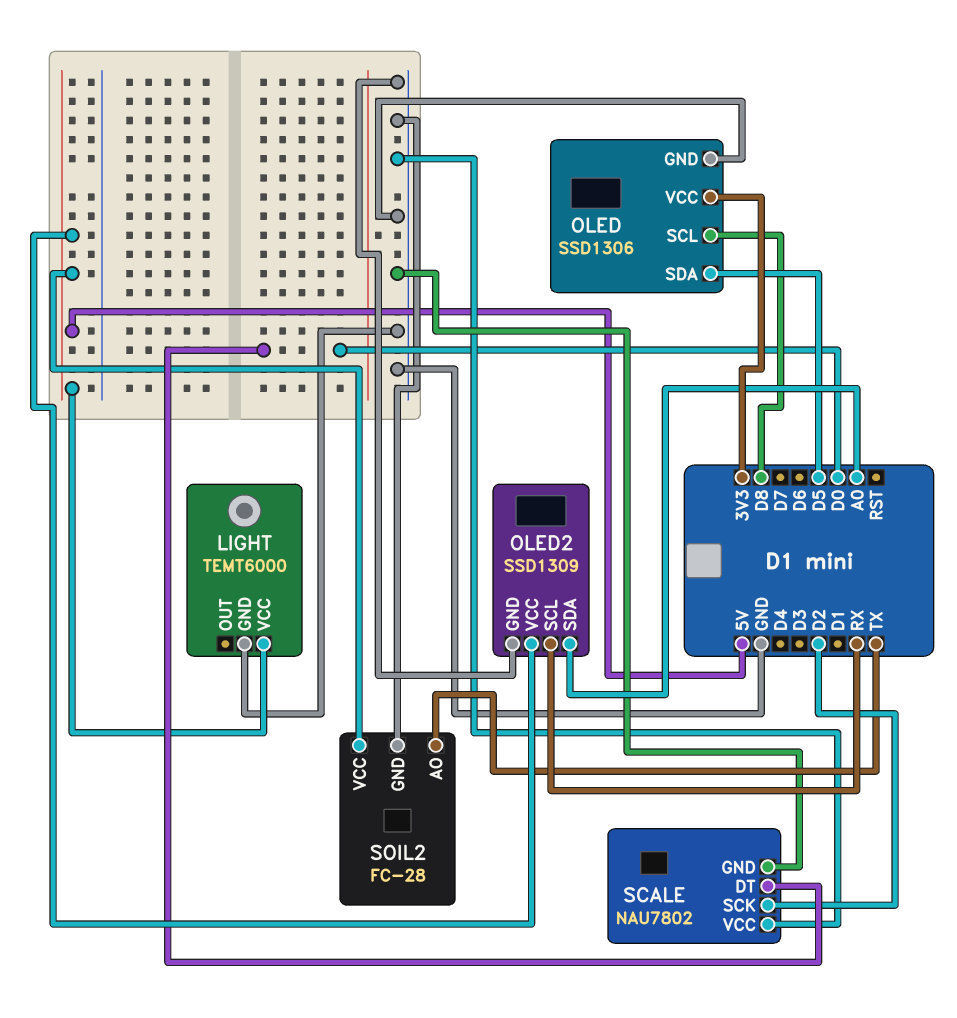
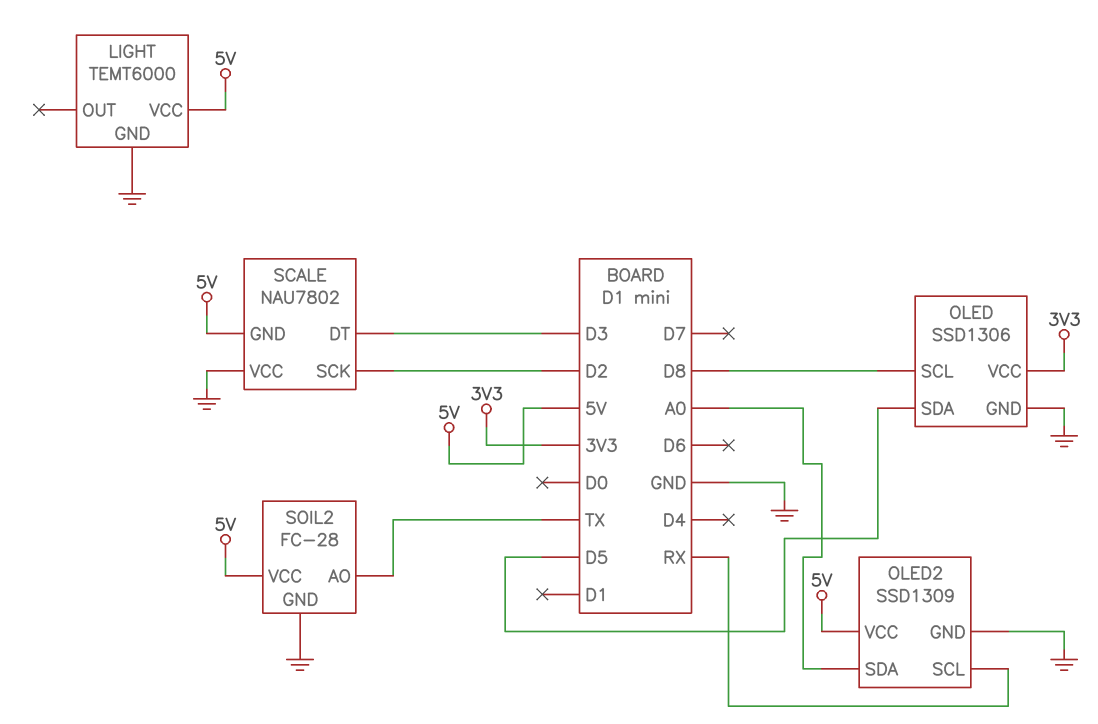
SCALE pin DT: D0 -> D3
SCALE pin GND: GND -> 5V

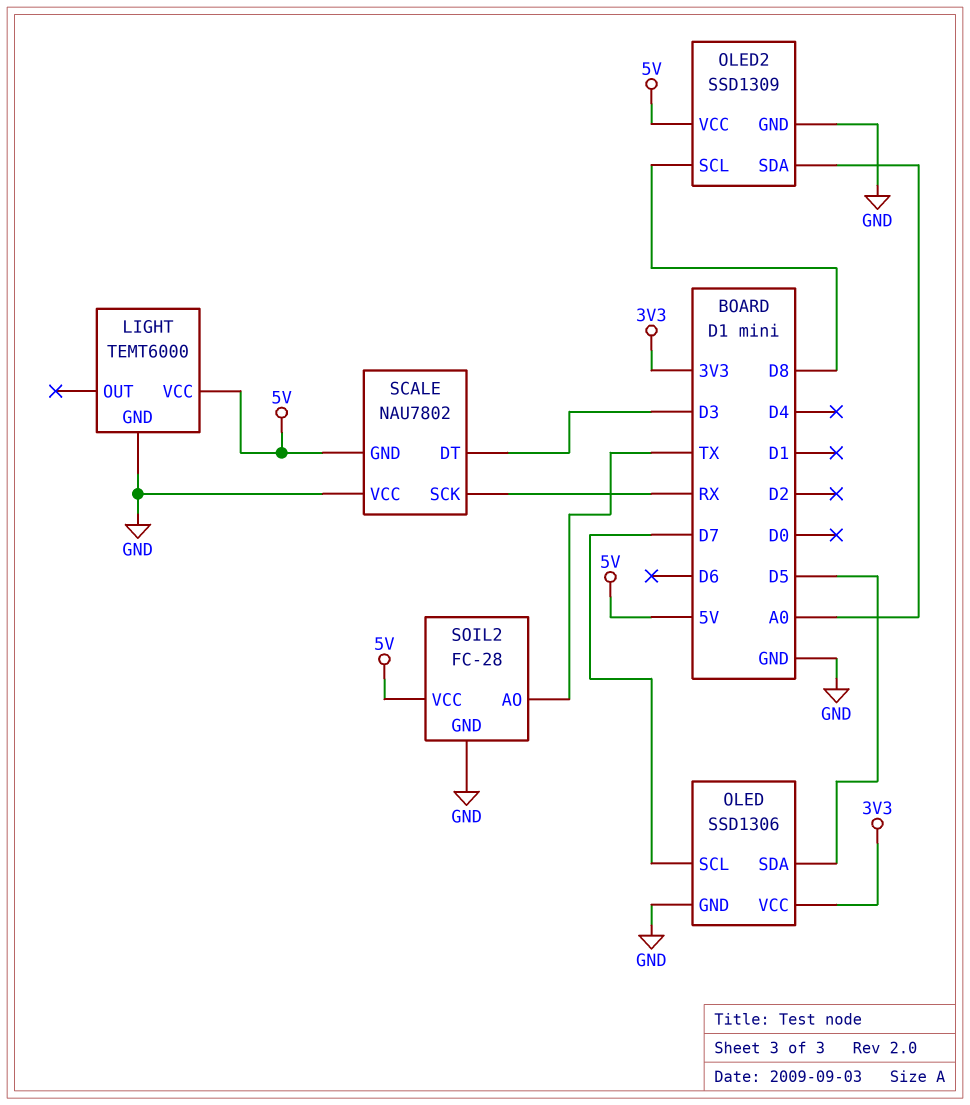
OLED pin SCL: D8 -> D7
OLED2 pin SCL: RX -> D8
SCALE pin SCK: D2 -> RX

